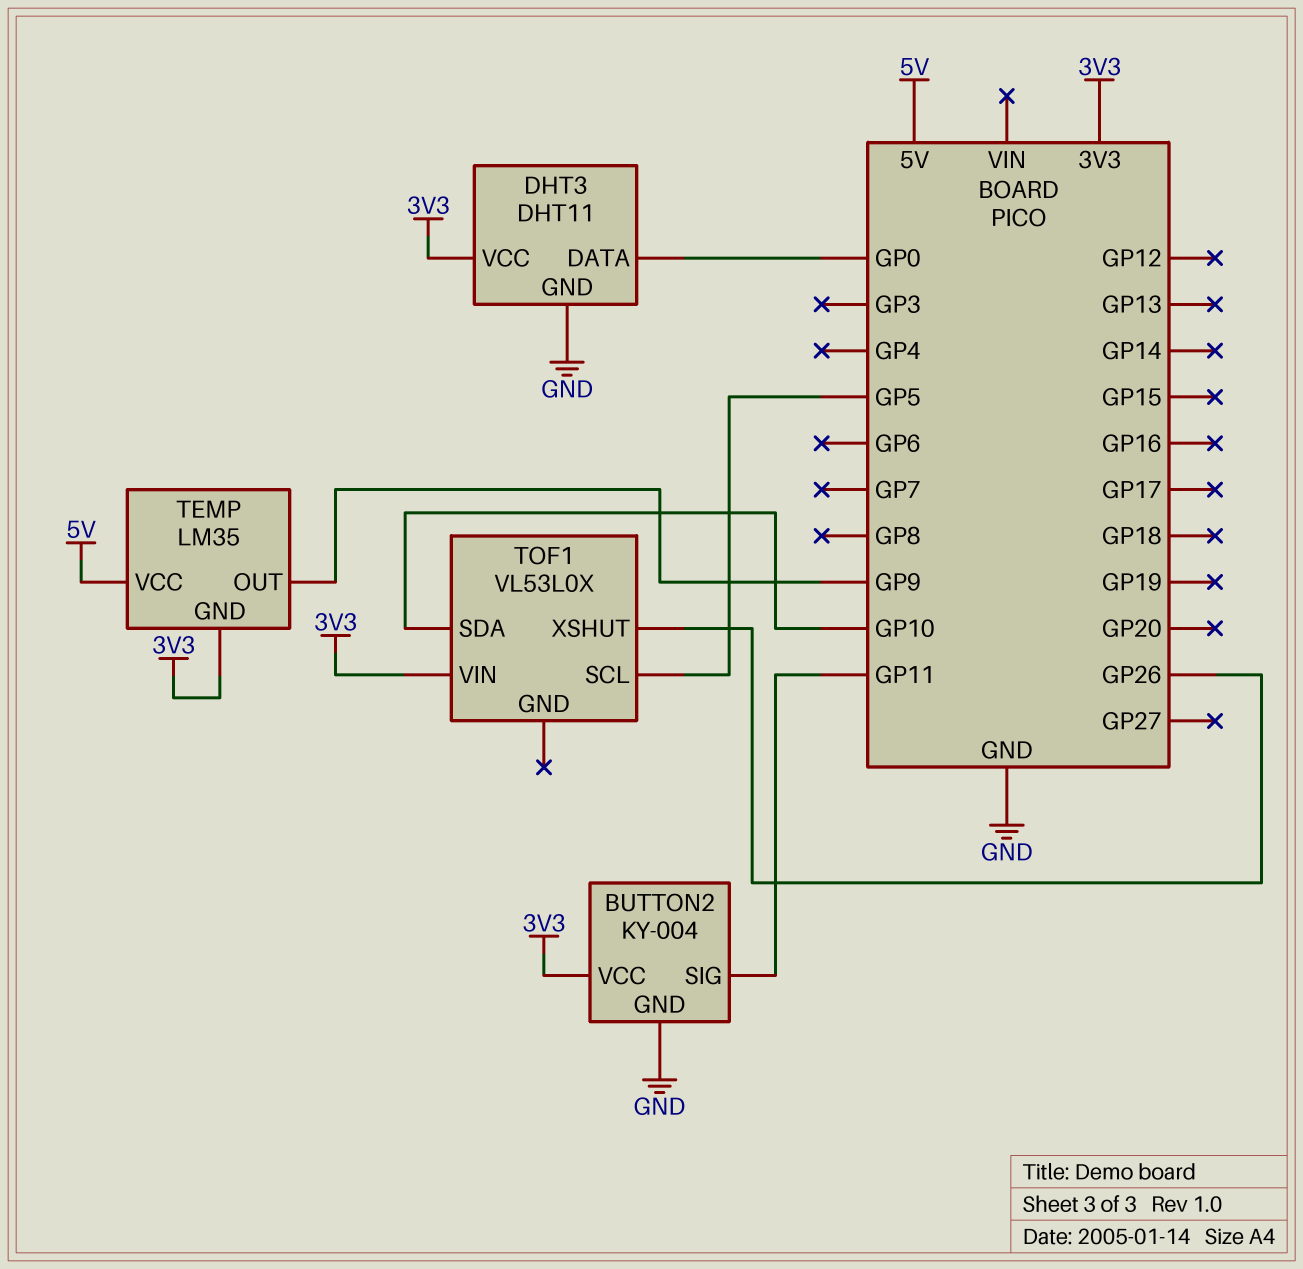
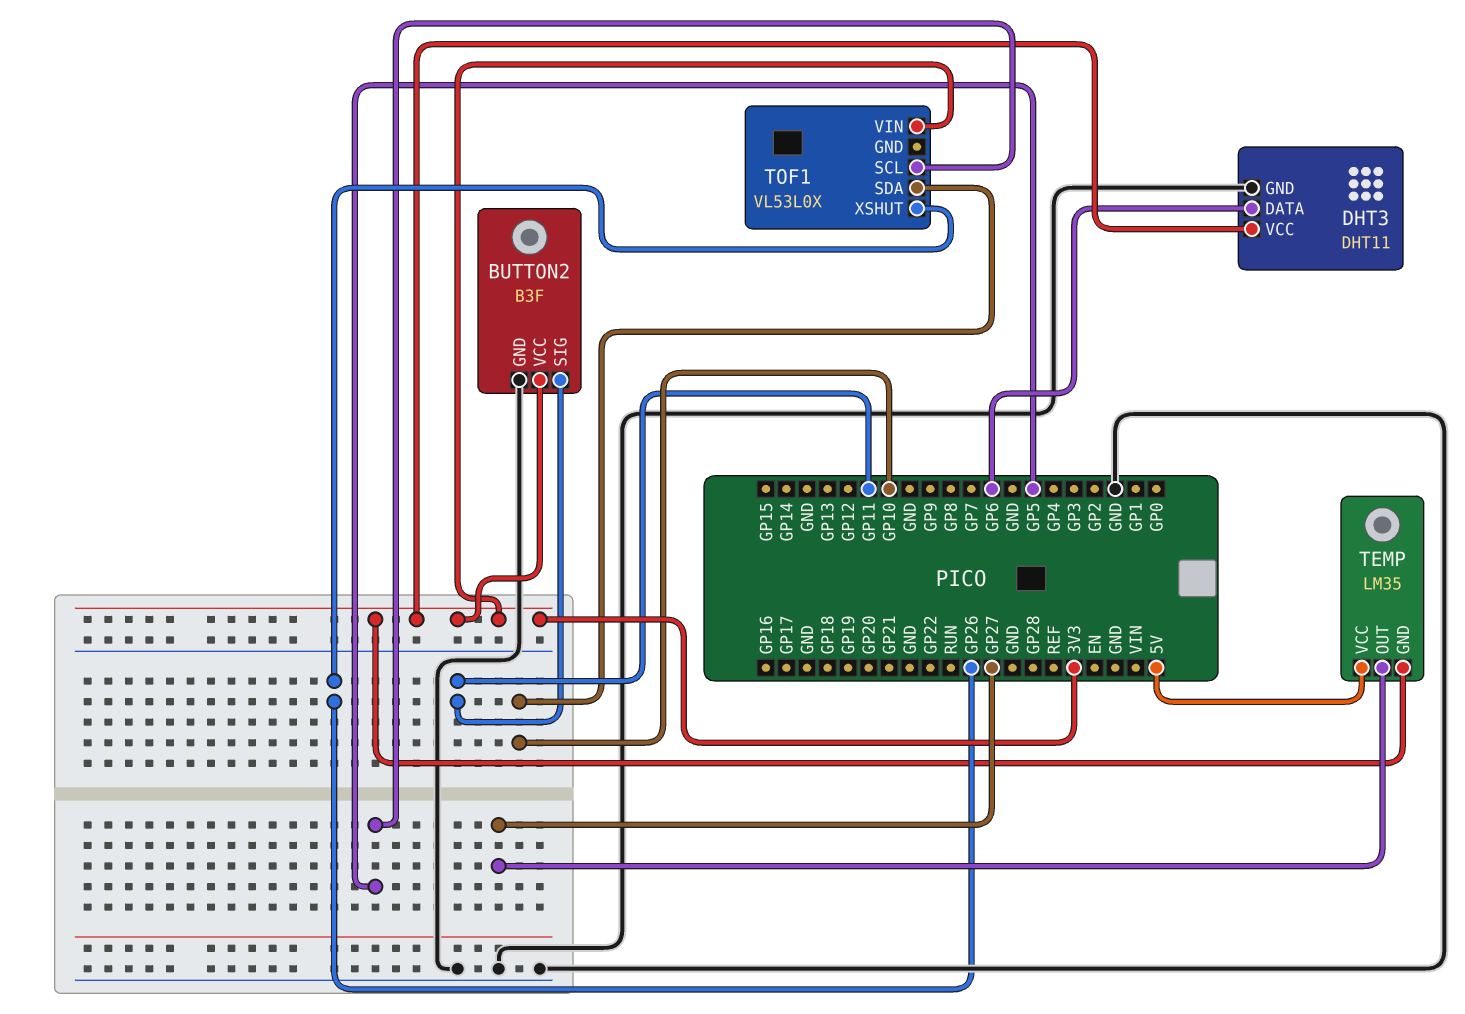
BUTTON2: KY-004 -> B3F
DHT3 pin DATA: GP0 -> GP6
TEMP pin OUT: GP9 -> GP27

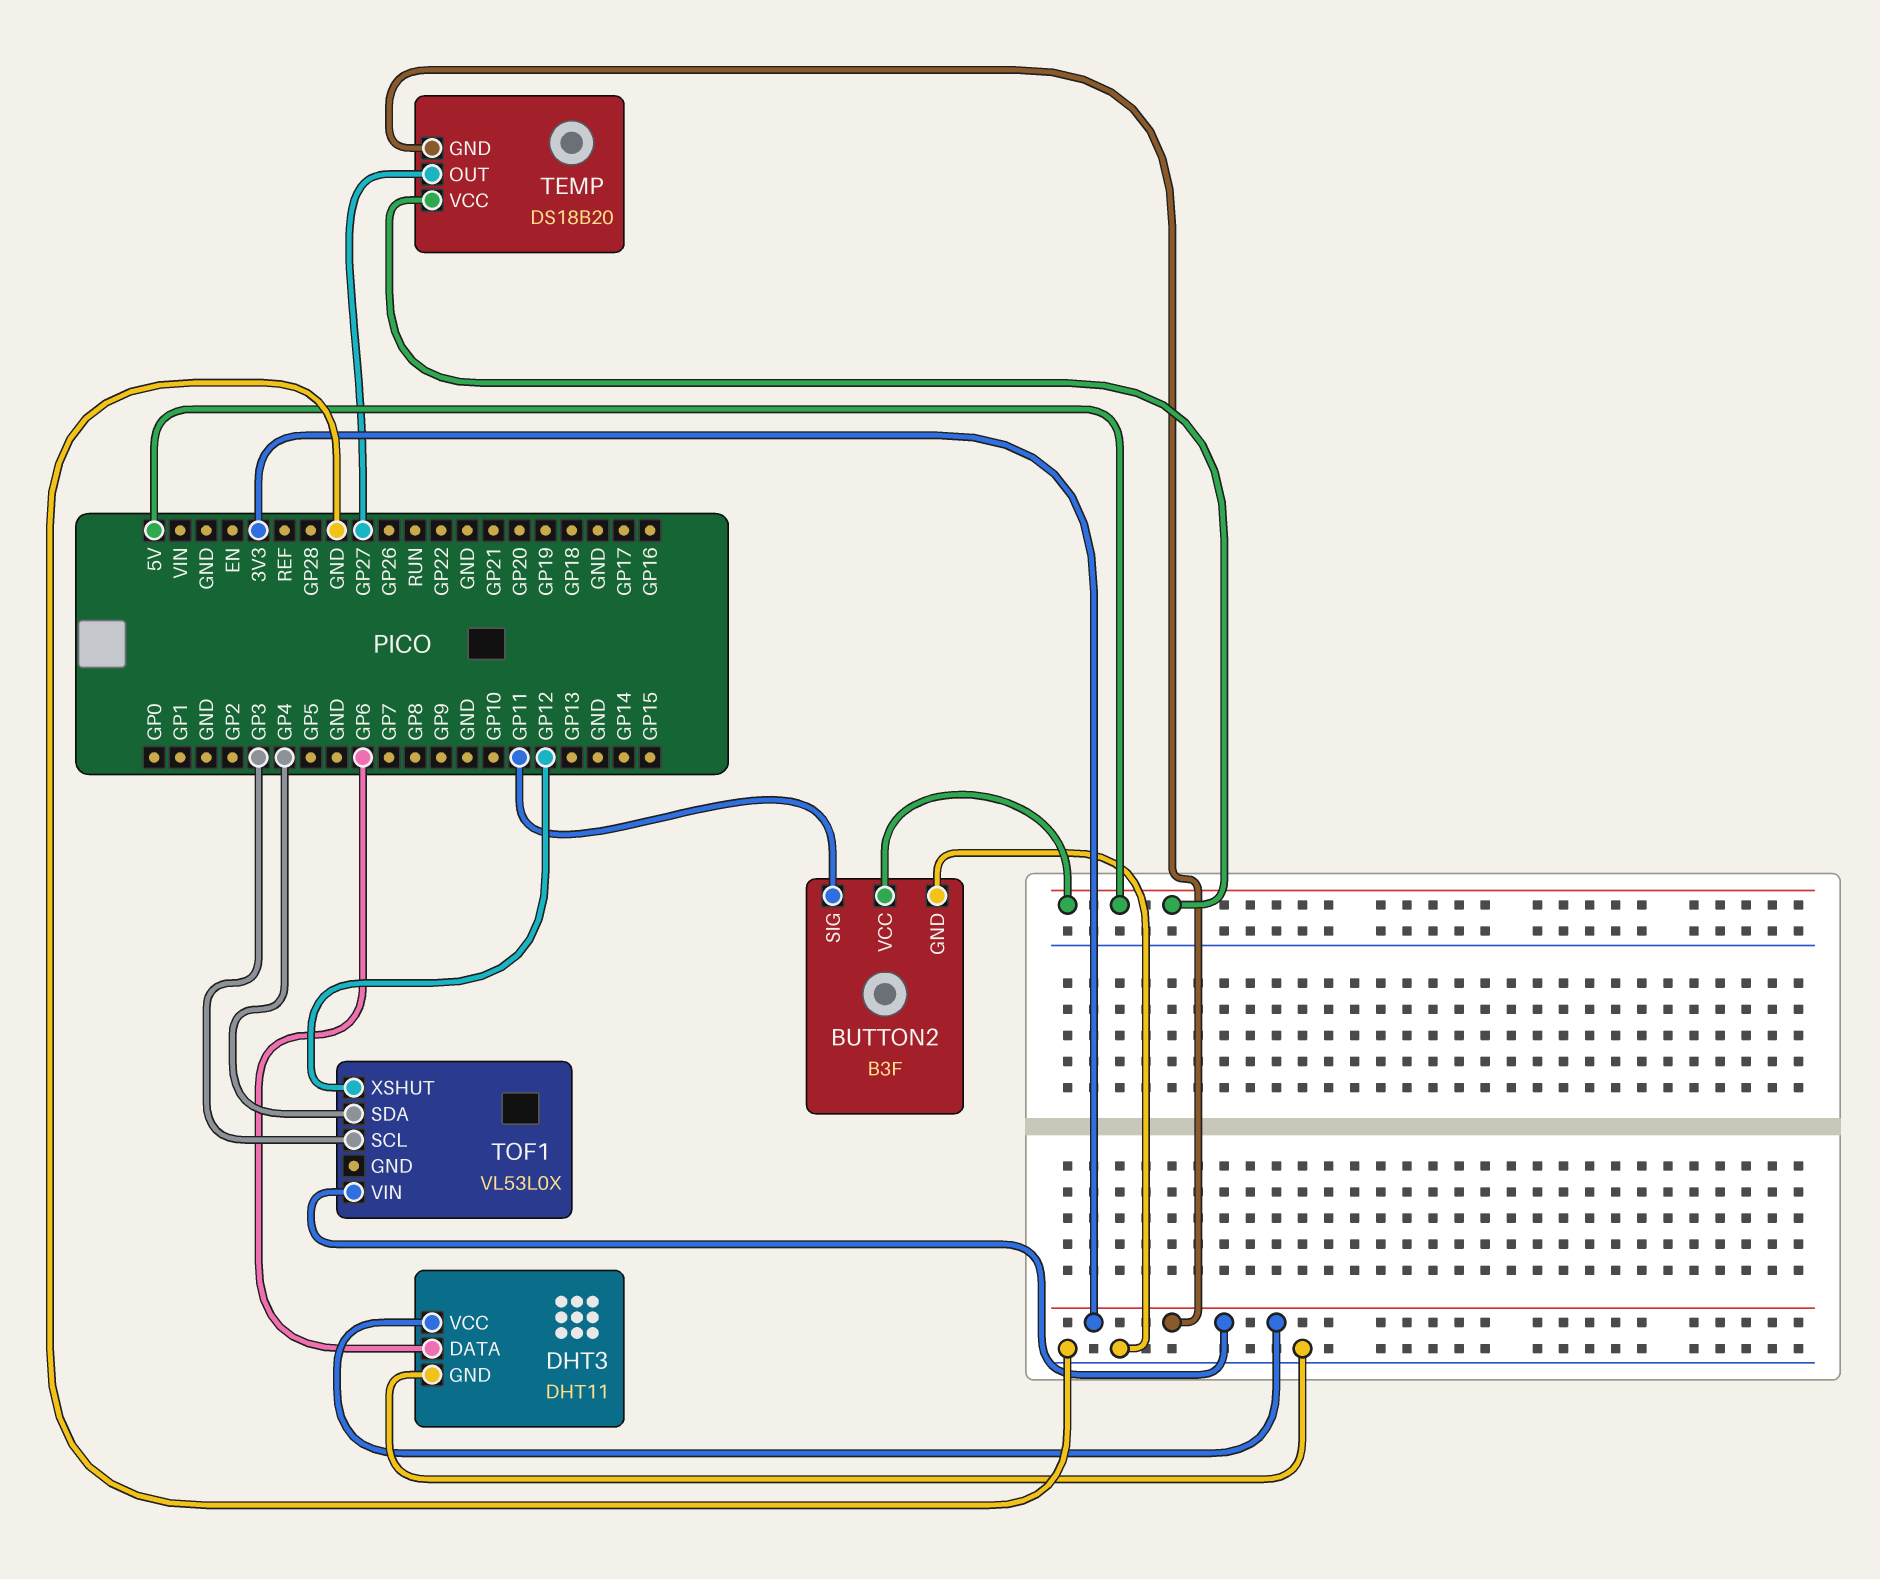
BUTTON2 pin VCC: 3V3 -> 5V
TEMP: LM35 -> DS18B20
TOF1 pin SCL: GP5 -> GP3
TOF1 pin SDA: GP10 -> GP4
TOF1 pin XSHUT: GP26 -> GP12

